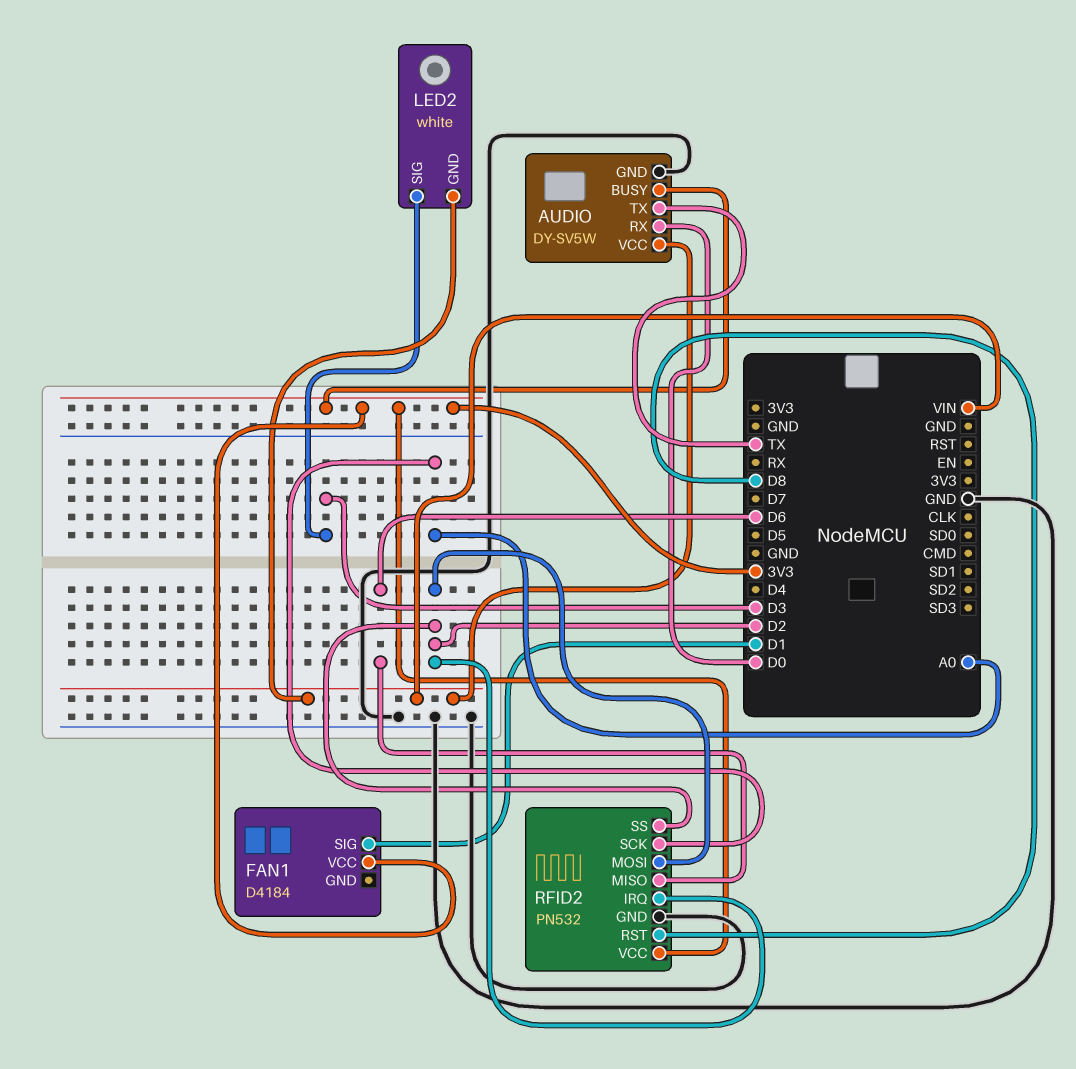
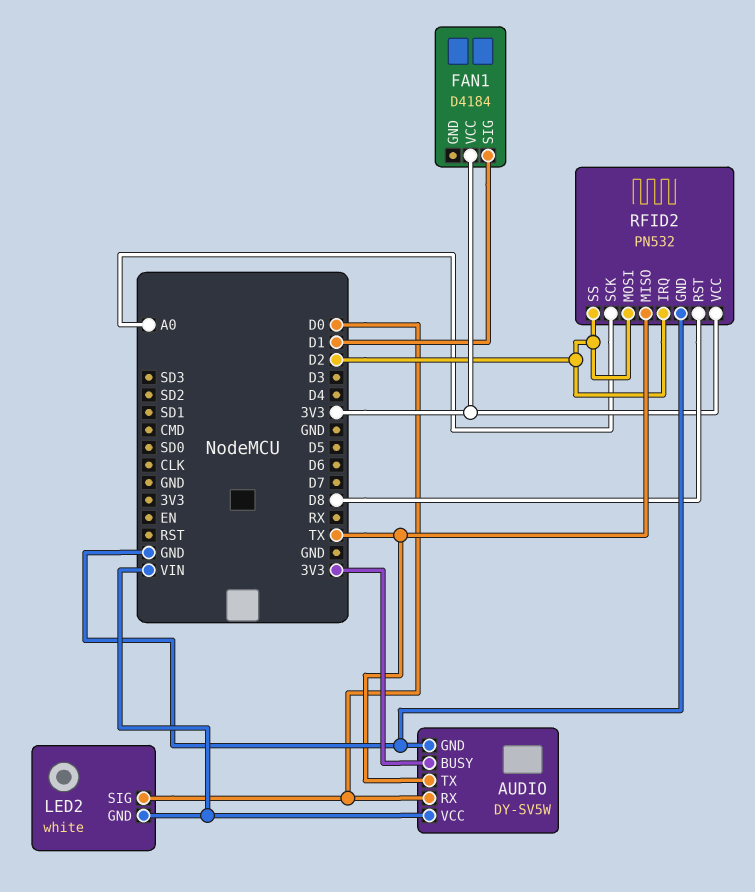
LED2 pin SIG: D3 -> D0
RFID2 pin MISO: D6 -> TX

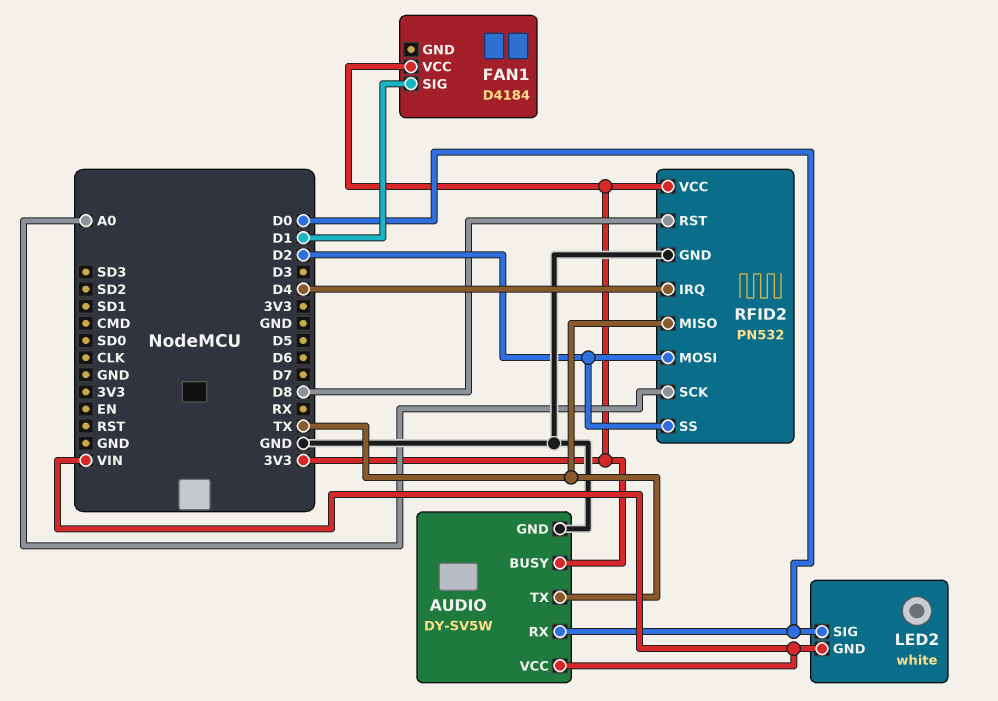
RFID2 pin IRQ: D2 -> D4

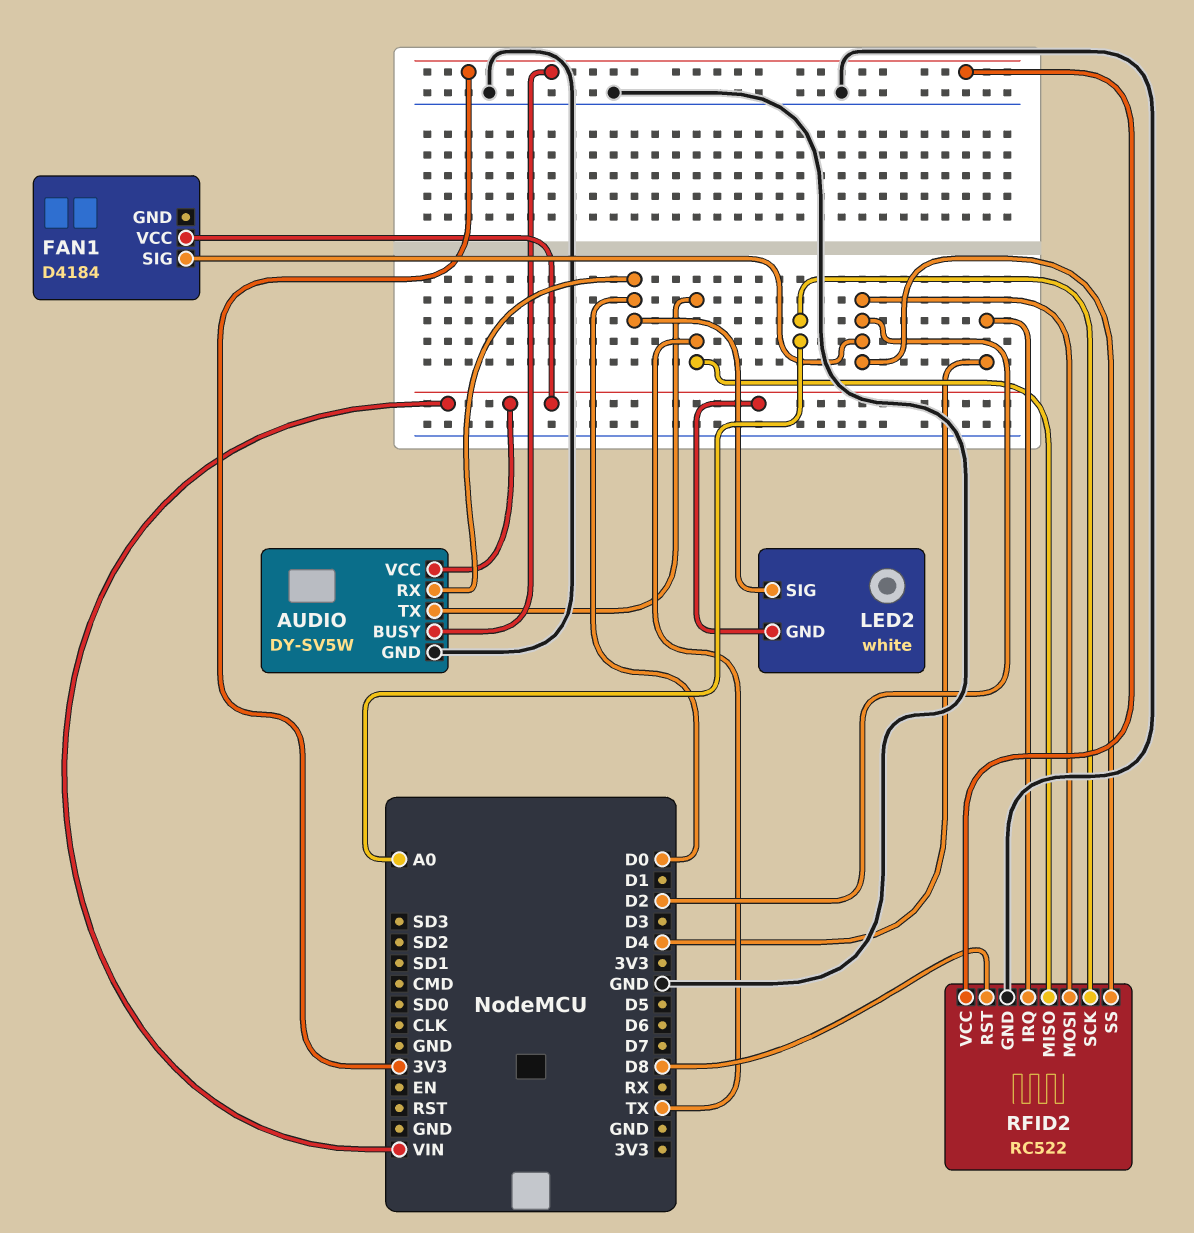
FAN1 pin SIG: D1 -> D2
FAN1 pin VCC: 3V3 -> VIN
RFID2: PN532 -> RC522

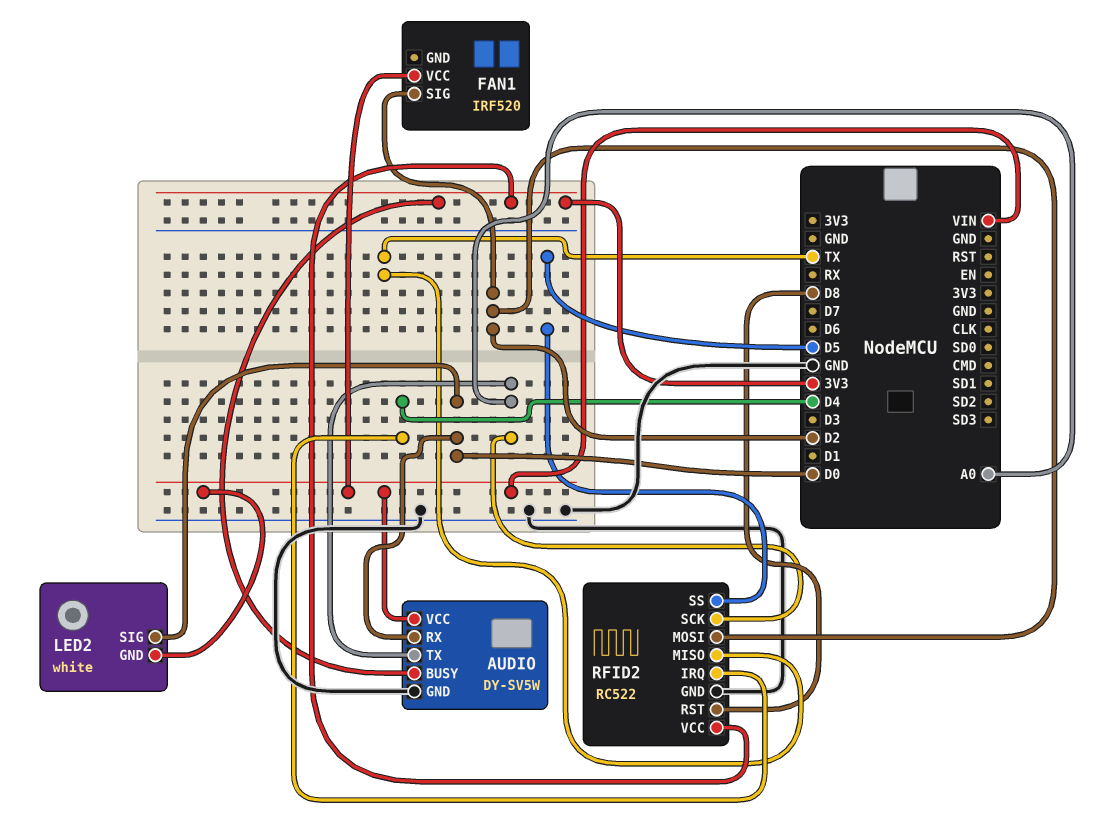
AUDIO pin TX: TX -> A0
FAN1: D4184 -> IRF520
RFID2 pin SS: D2 -> D5

